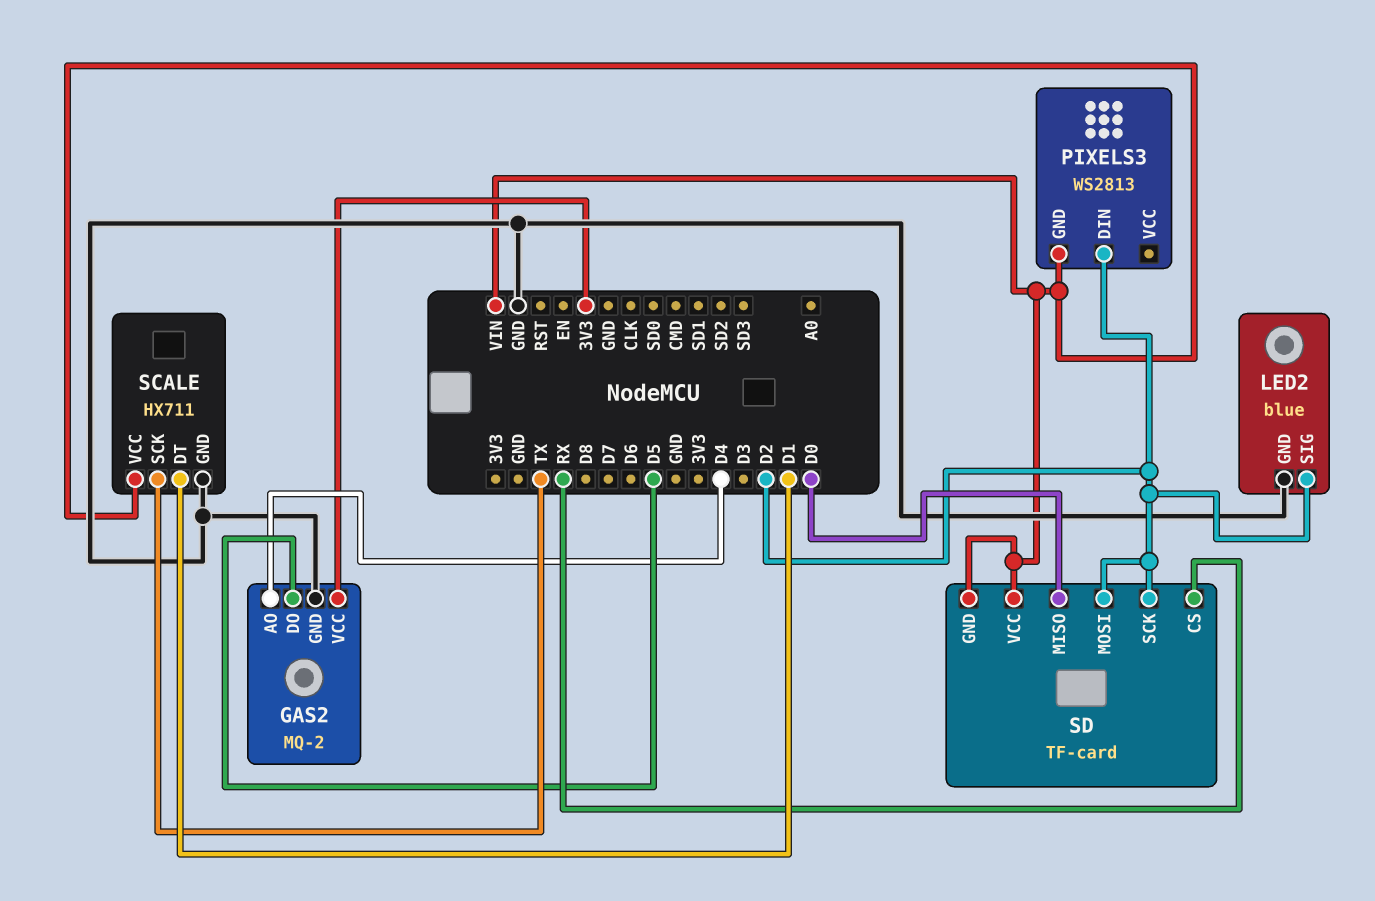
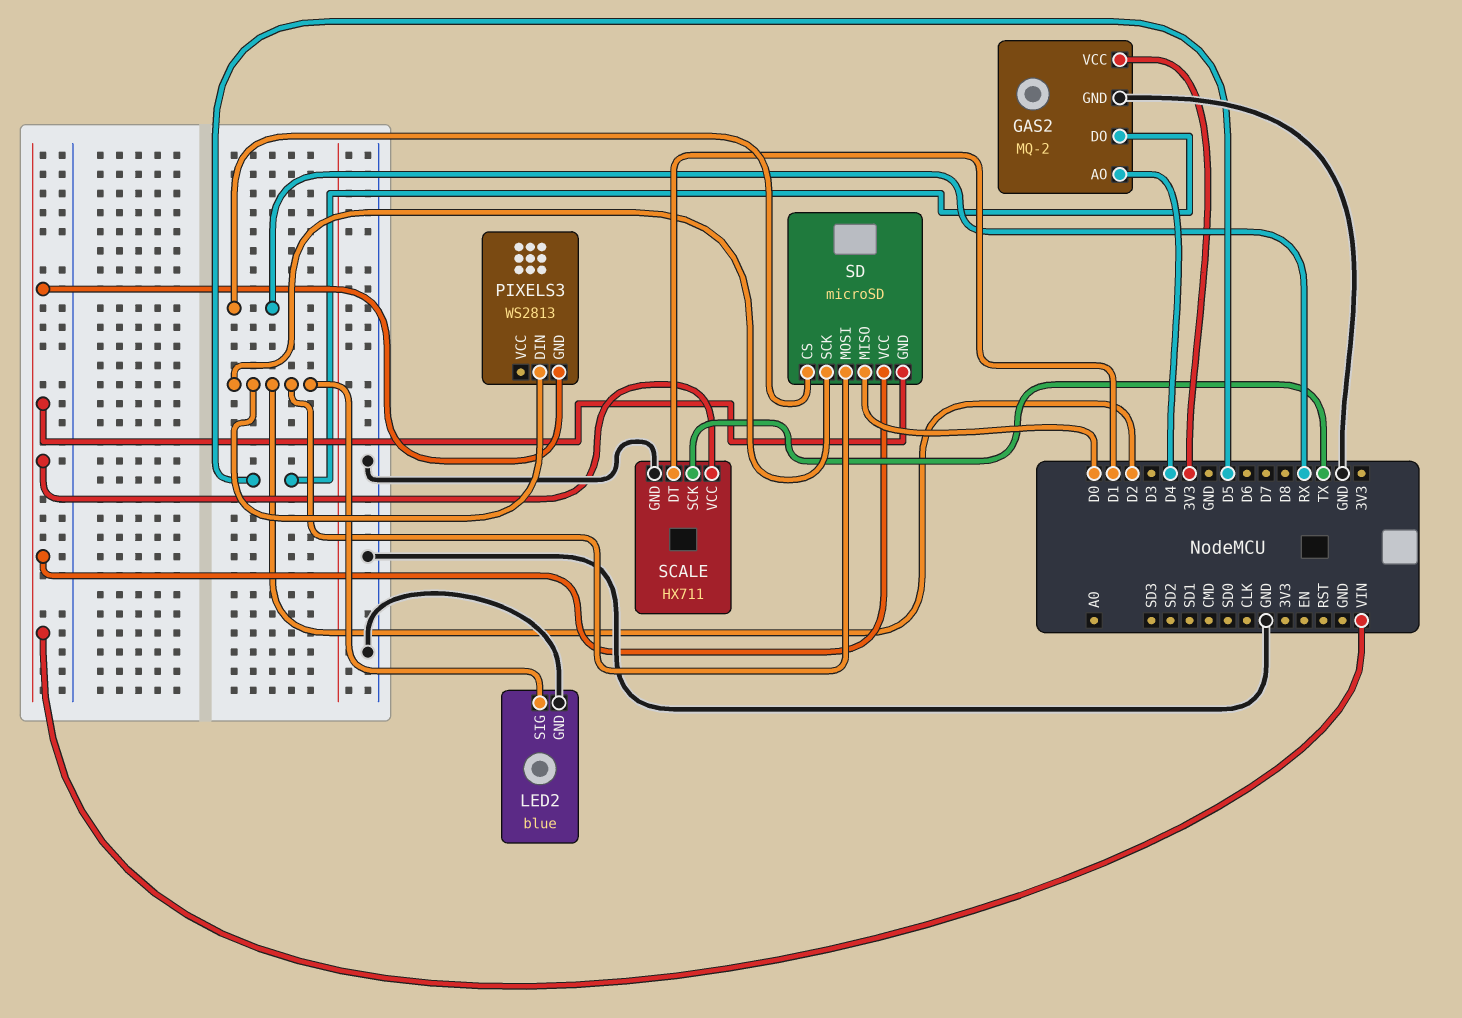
SD: TF-card -> microSD

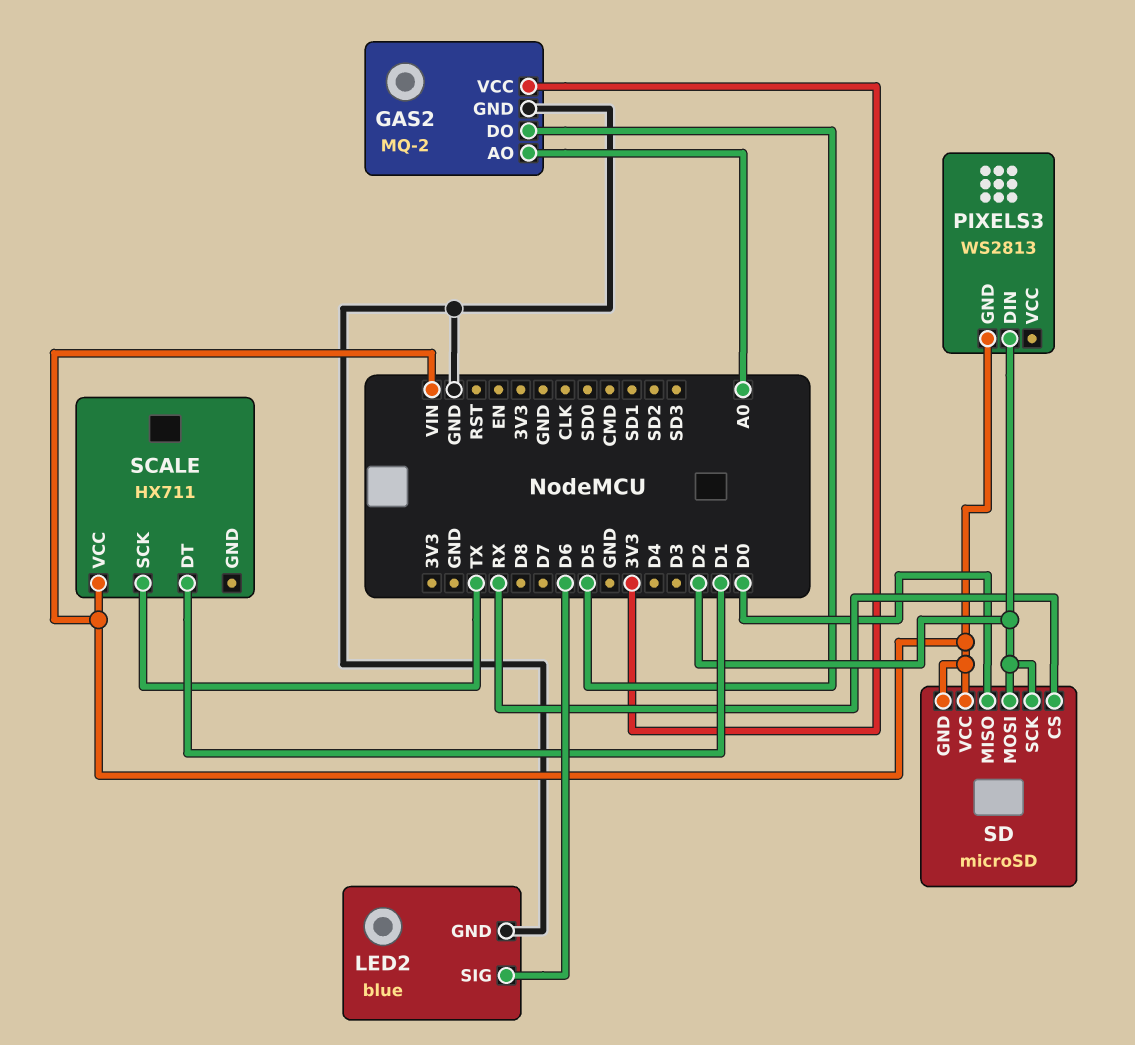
GAS2 pin AO: D4 -> A0
LED2 pin SIG: D2 -> D6
SCALE pin GND: GND -> none

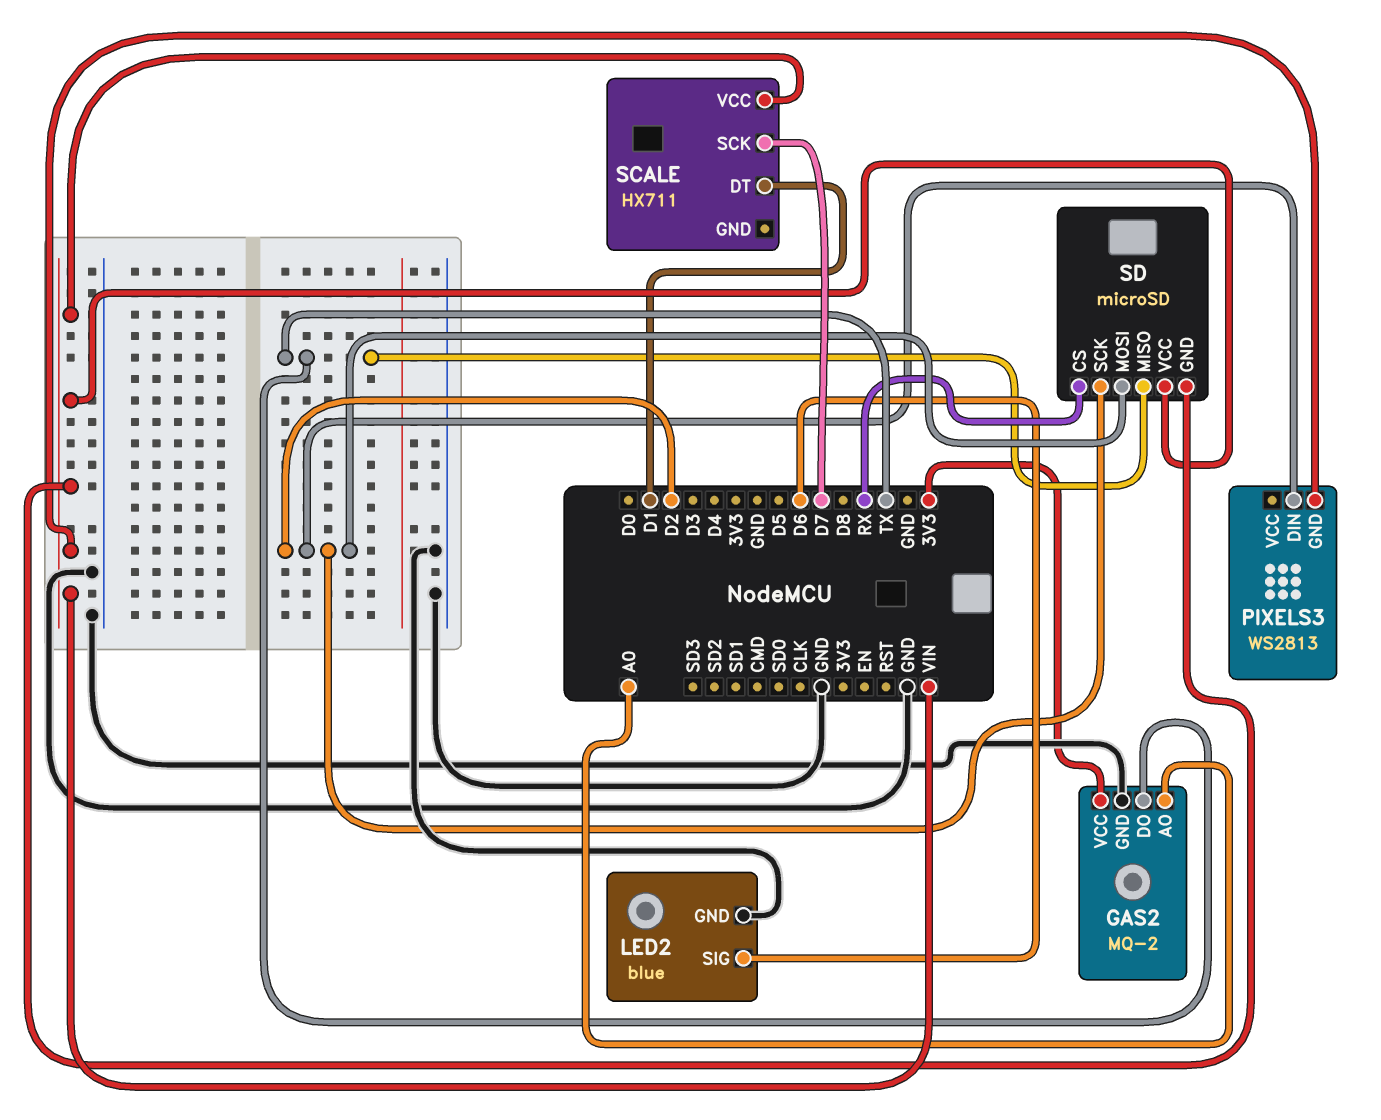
GAS2 pin DO: D5 -> TX
SCALE pin SCK: TX -> D7
SD pin MISO: D0 -> TX

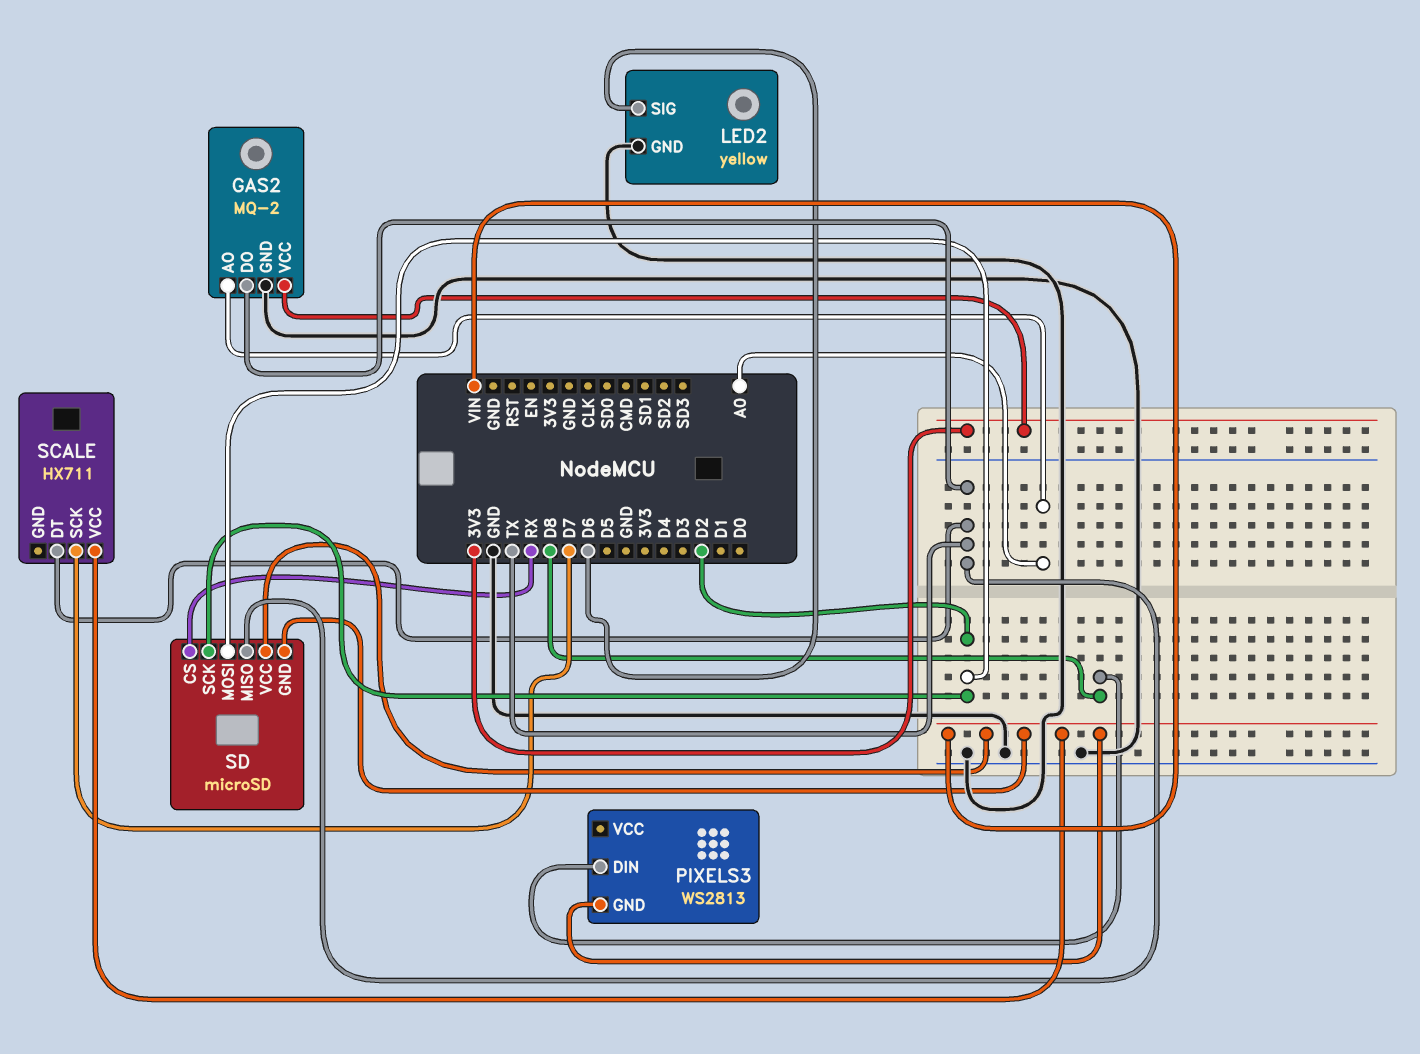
LED2: blue -> yellow
PIXELS3 pin DIN: D2 -> D8
SCALE pin DT: D1 -> TX

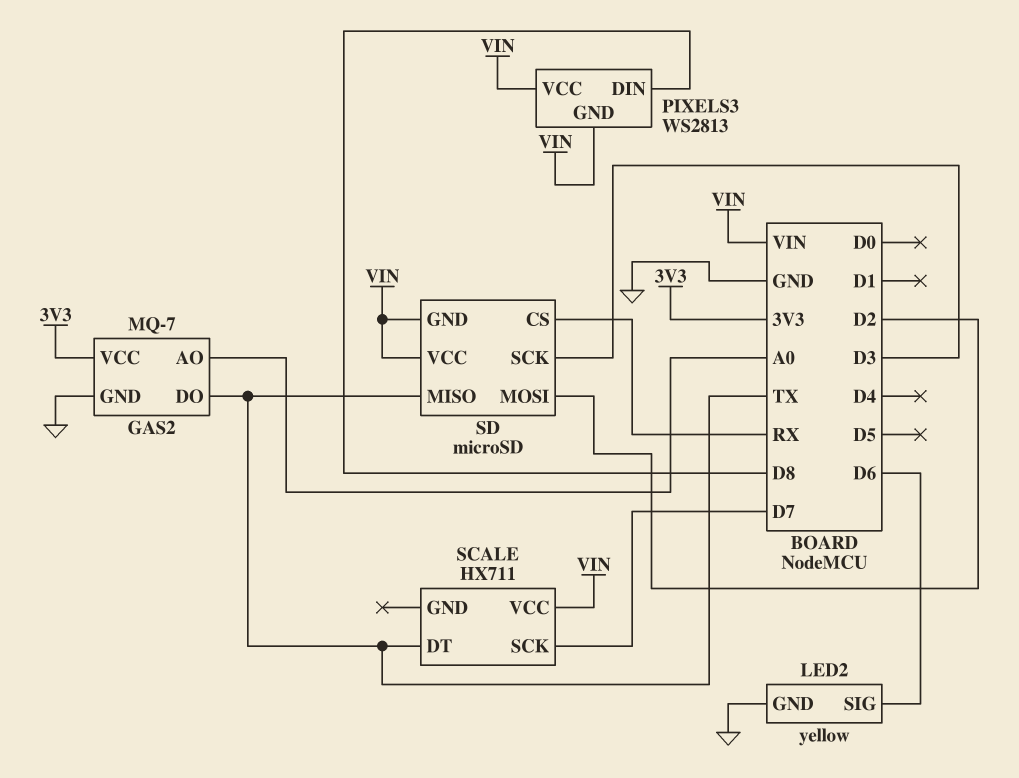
GAS2: MQ-2 -> MQ-7
PIXELS3 pin VCC: none -> VIN
SD pin SCK: D2 -> D3

